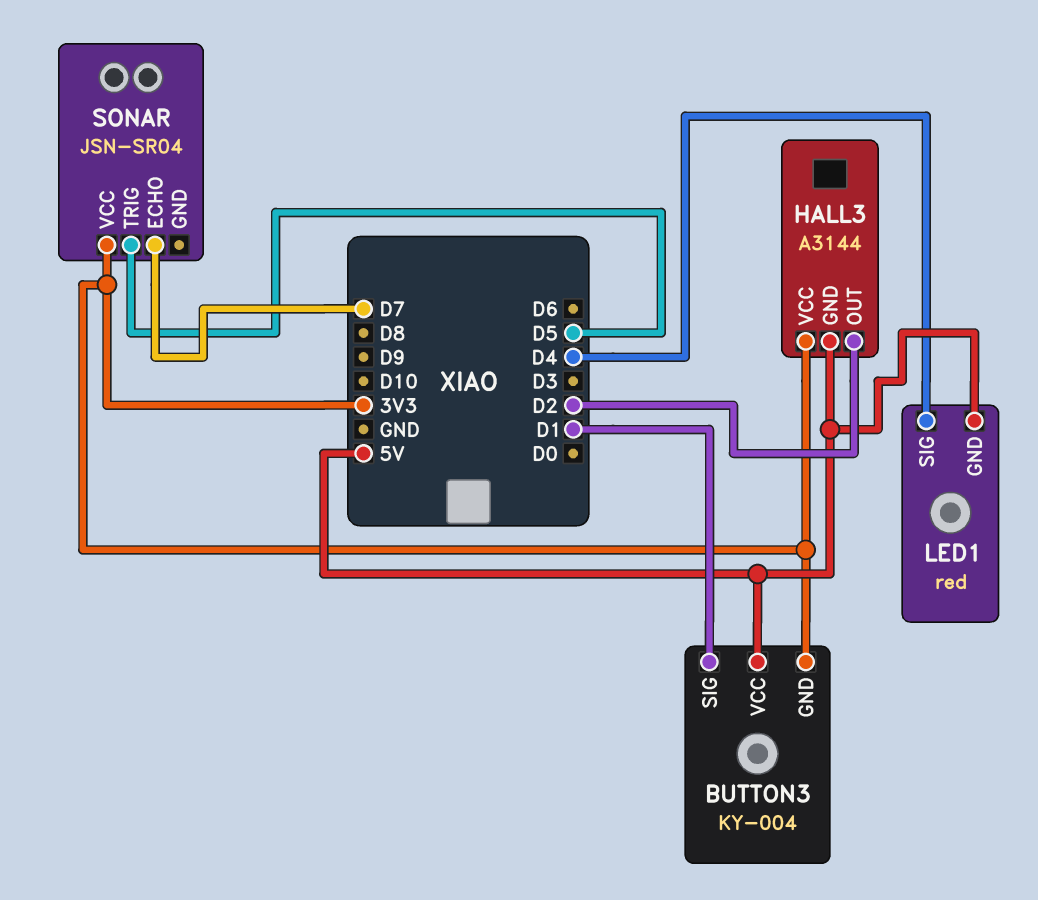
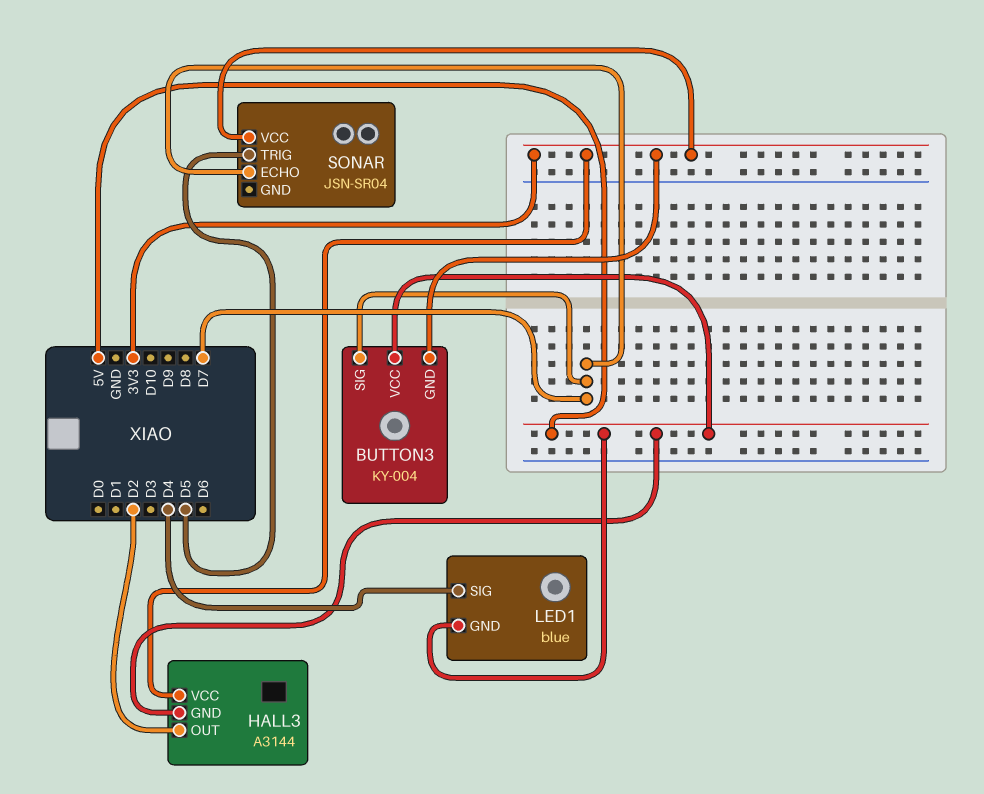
BUTTON3 pin SIG: D1 -> D7
LED1: red -> blue

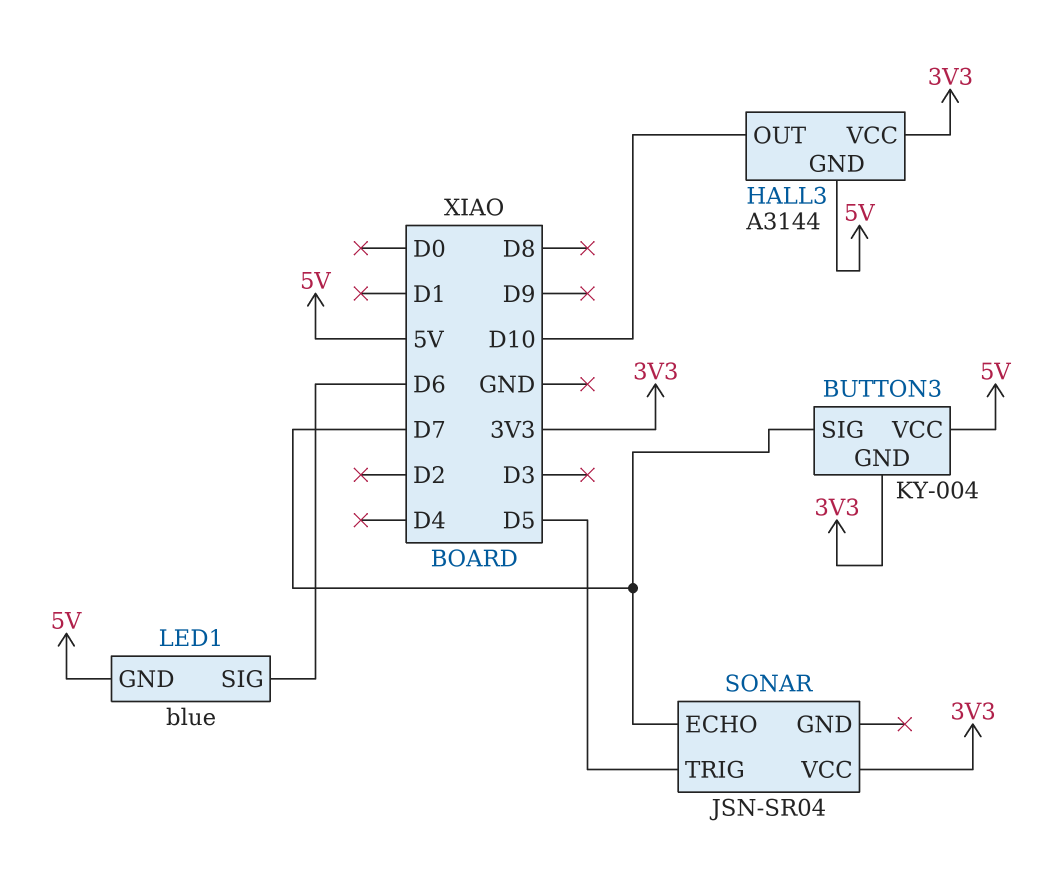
HALL3 pin OUT: D2 -> D10
LED1 pin SIG: D4 -> D6

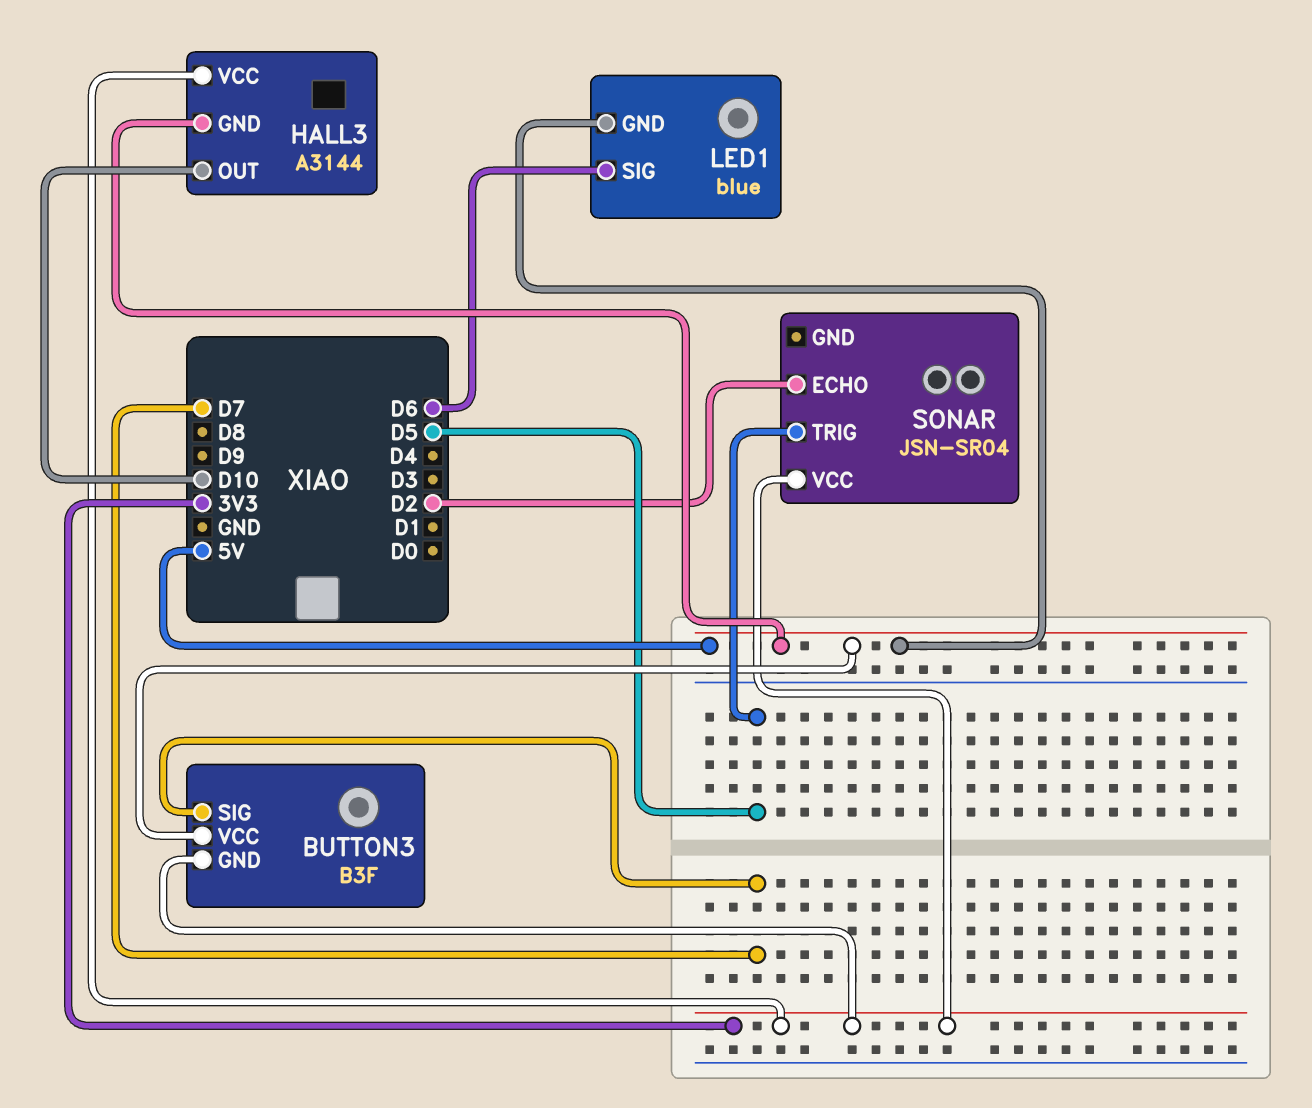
BUTTON3: KY-004 -> B3F
SONAR pin ECHO: D7 -> D2

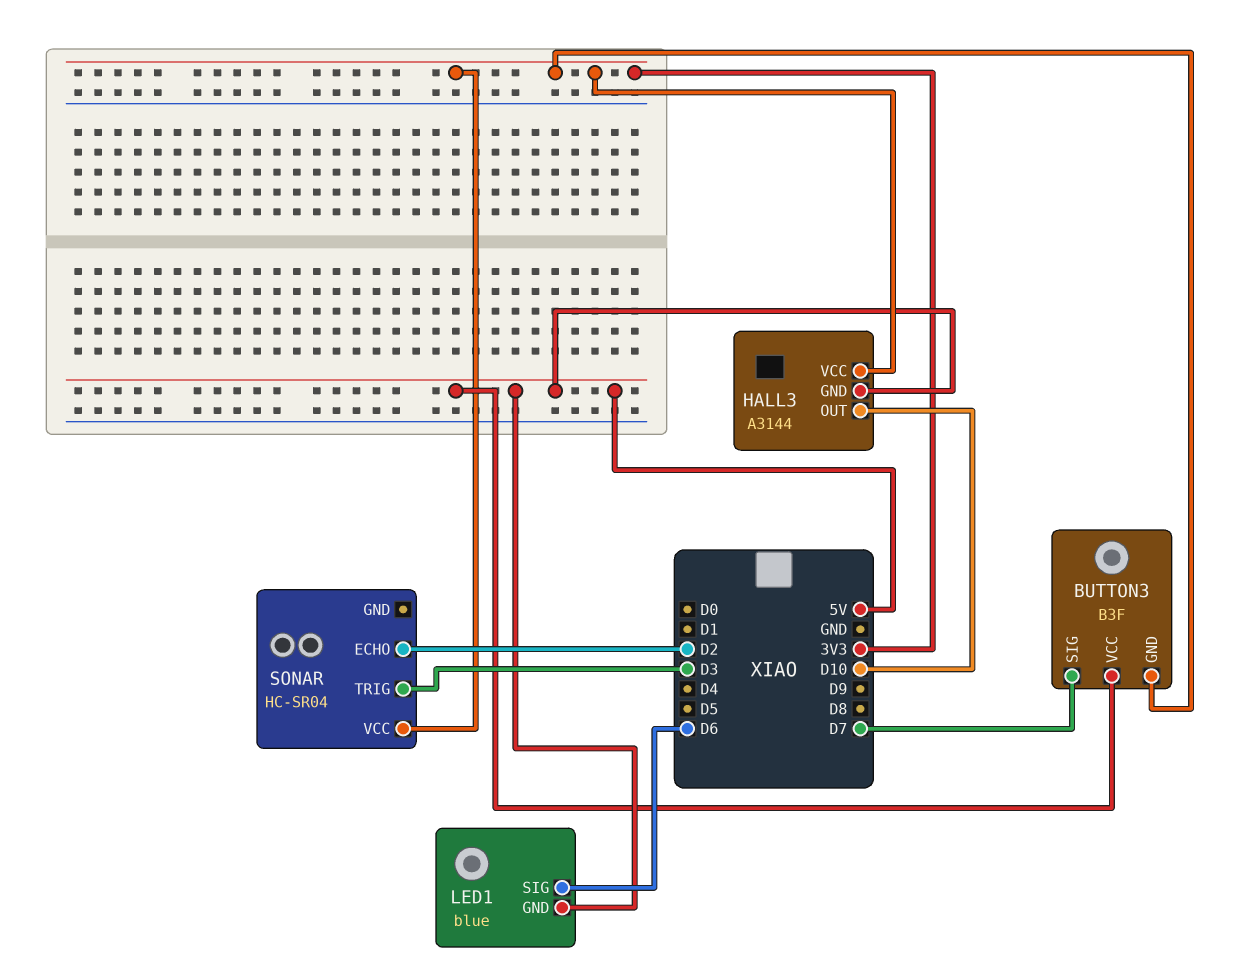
SONAR: JSN-SR04 -> HC-SR04
SONAR pin TRIG: D5 -> D3

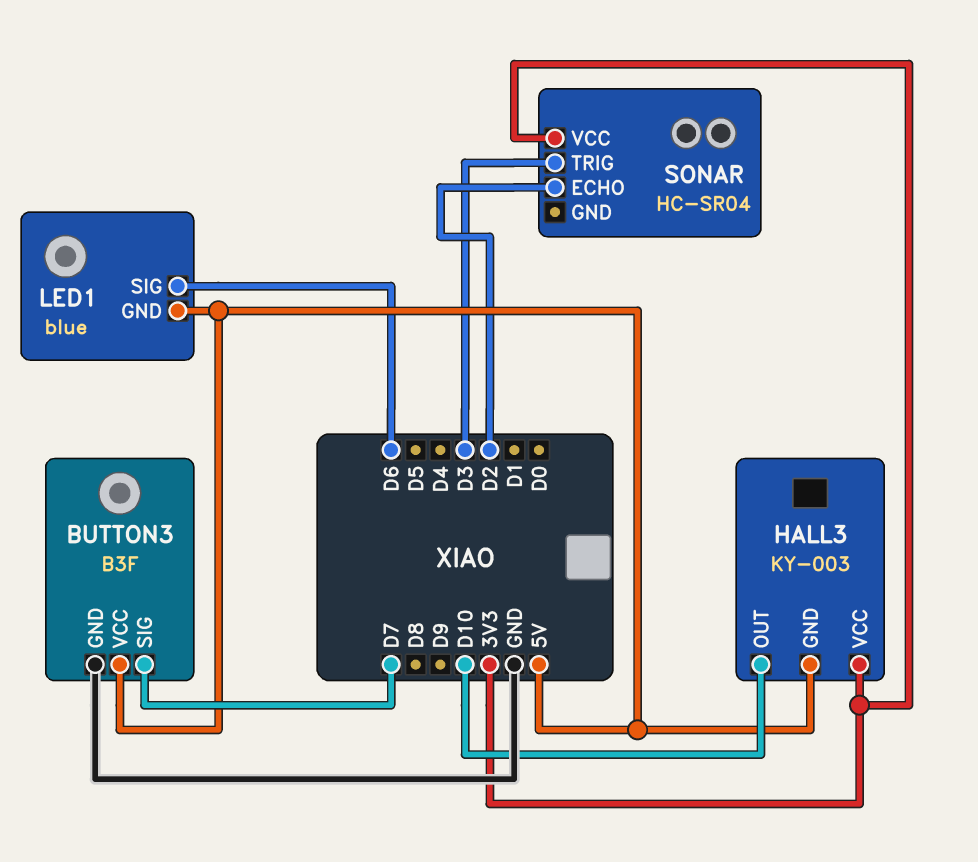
BUTTON3 pin GND: 3V3 -> GND
HALL3: A3144 -> KY-003

